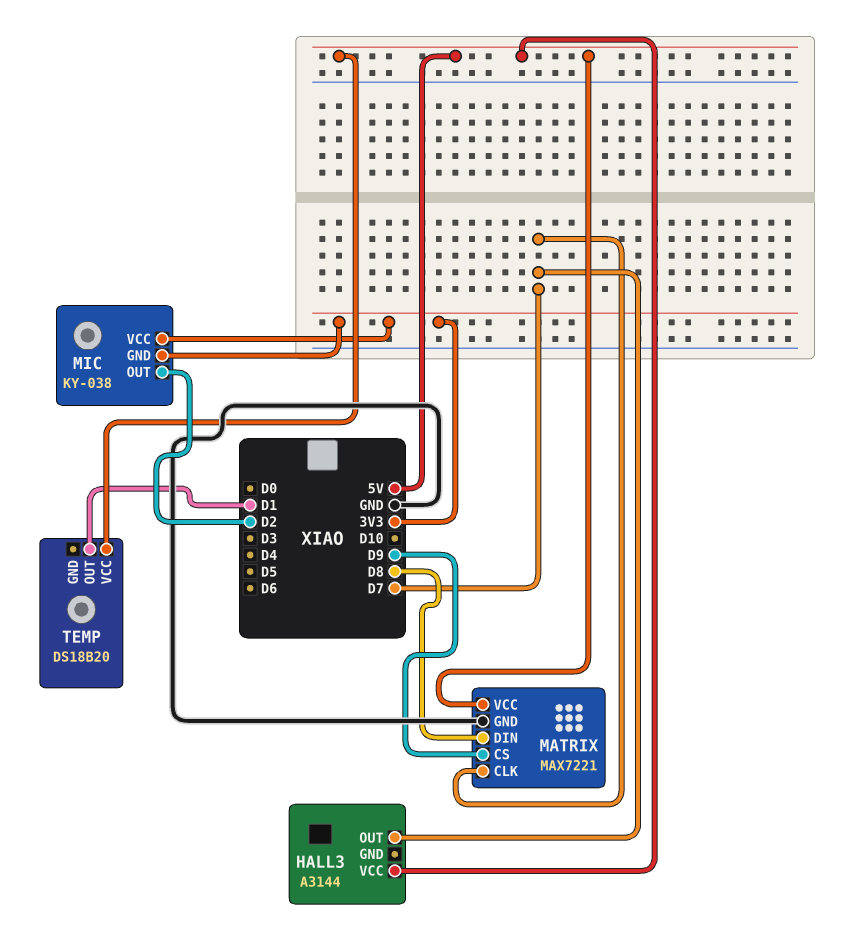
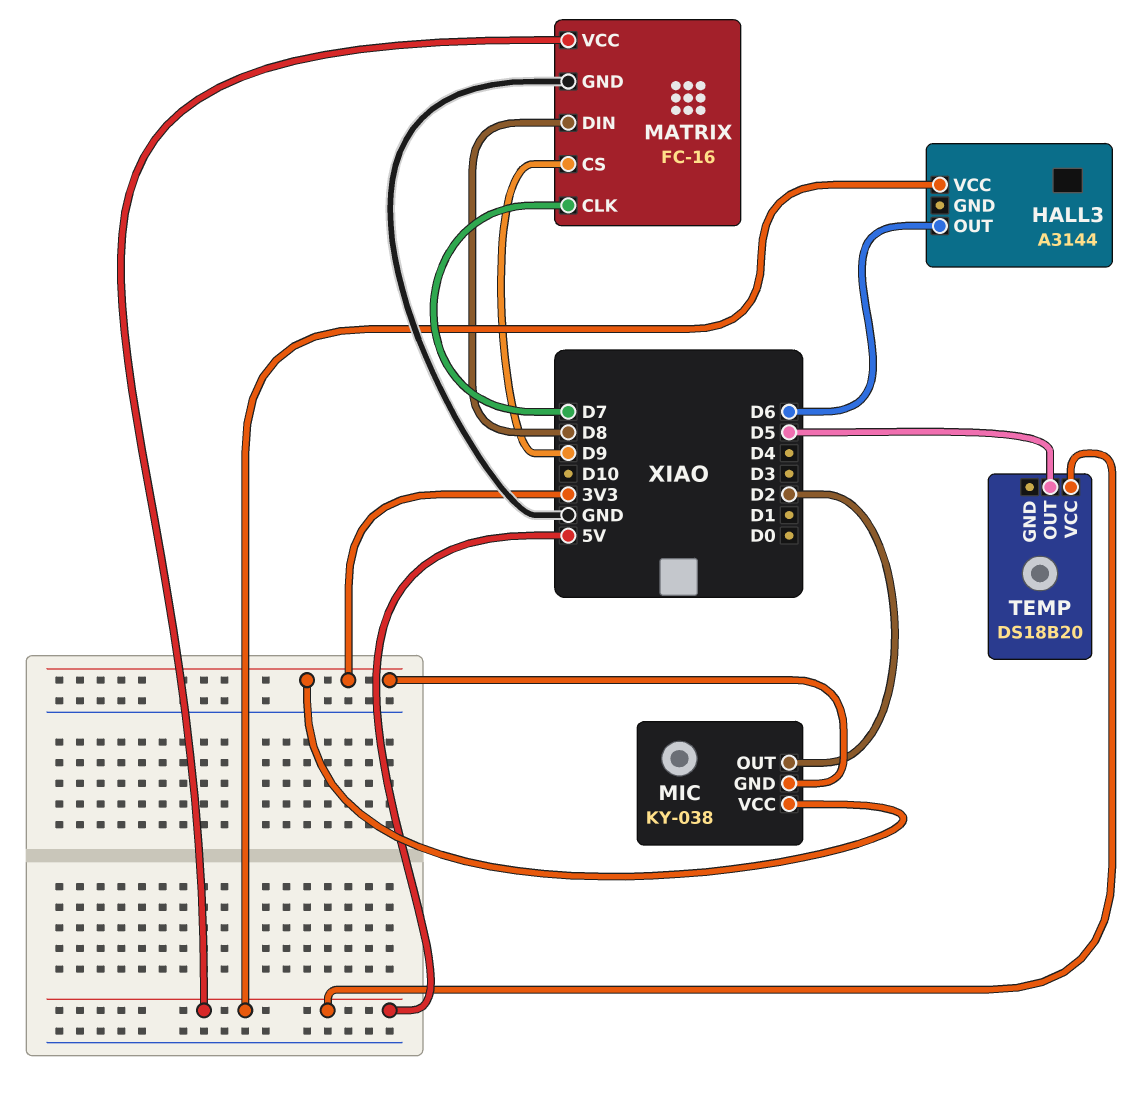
HALL3 pin OUT: D7 -> D6
MATRIX: MAX7221 -> FC-16
TEMP pin OUT: D1 -> D5

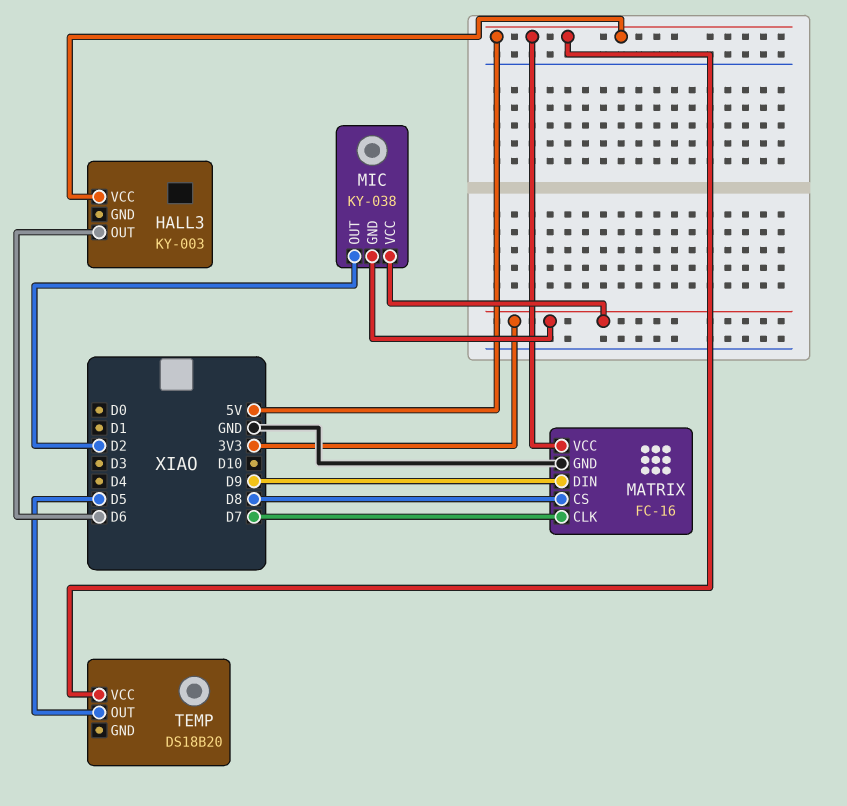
HALL3: A3144 -> KY-003
MATRIX pin CS: D9 -> D8
MATRIX pin DIN: D8 -> D9

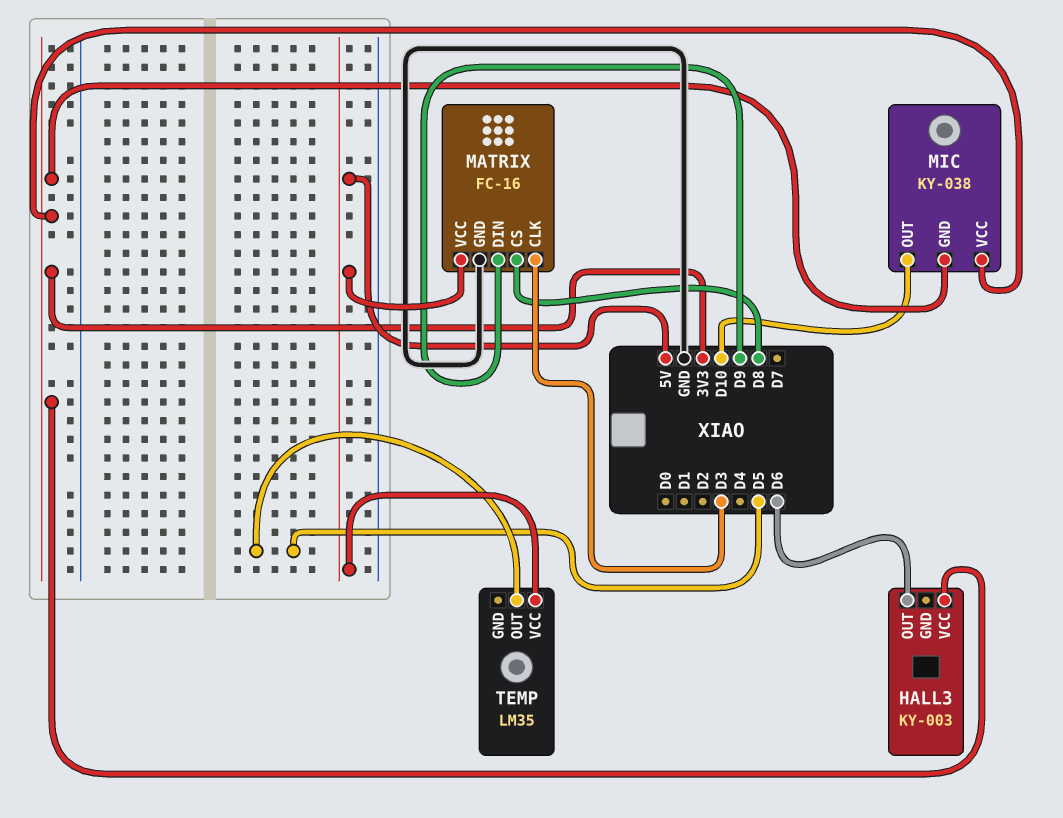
HALL3 pin VCC: 5V -> 3V3
MATRIX pin CLK: D7 -> D3
MIC pin OUT: D2 -> D10
TEMP: DS18B20 -> LM35

